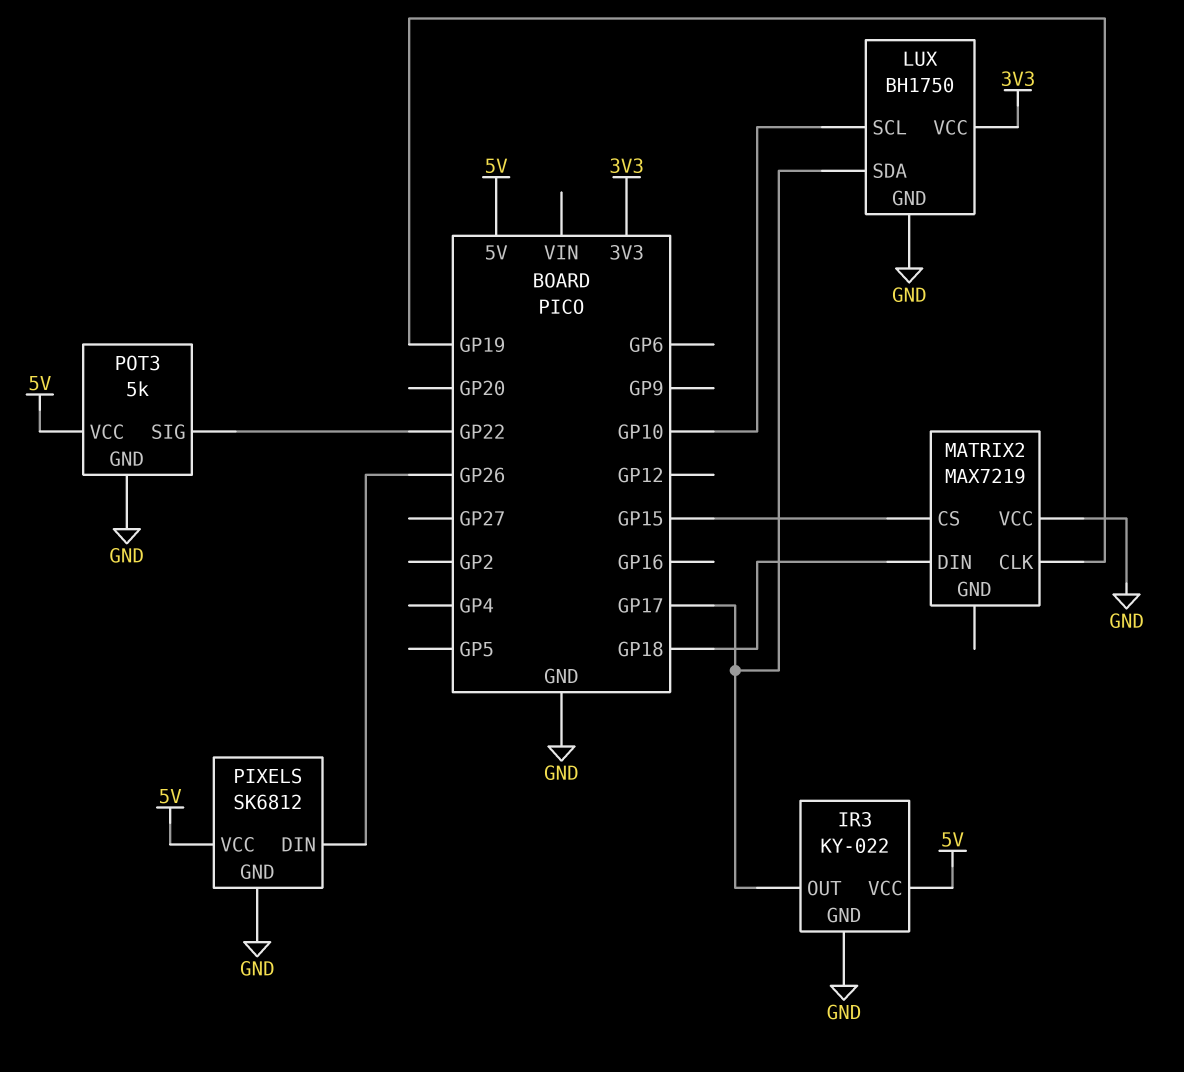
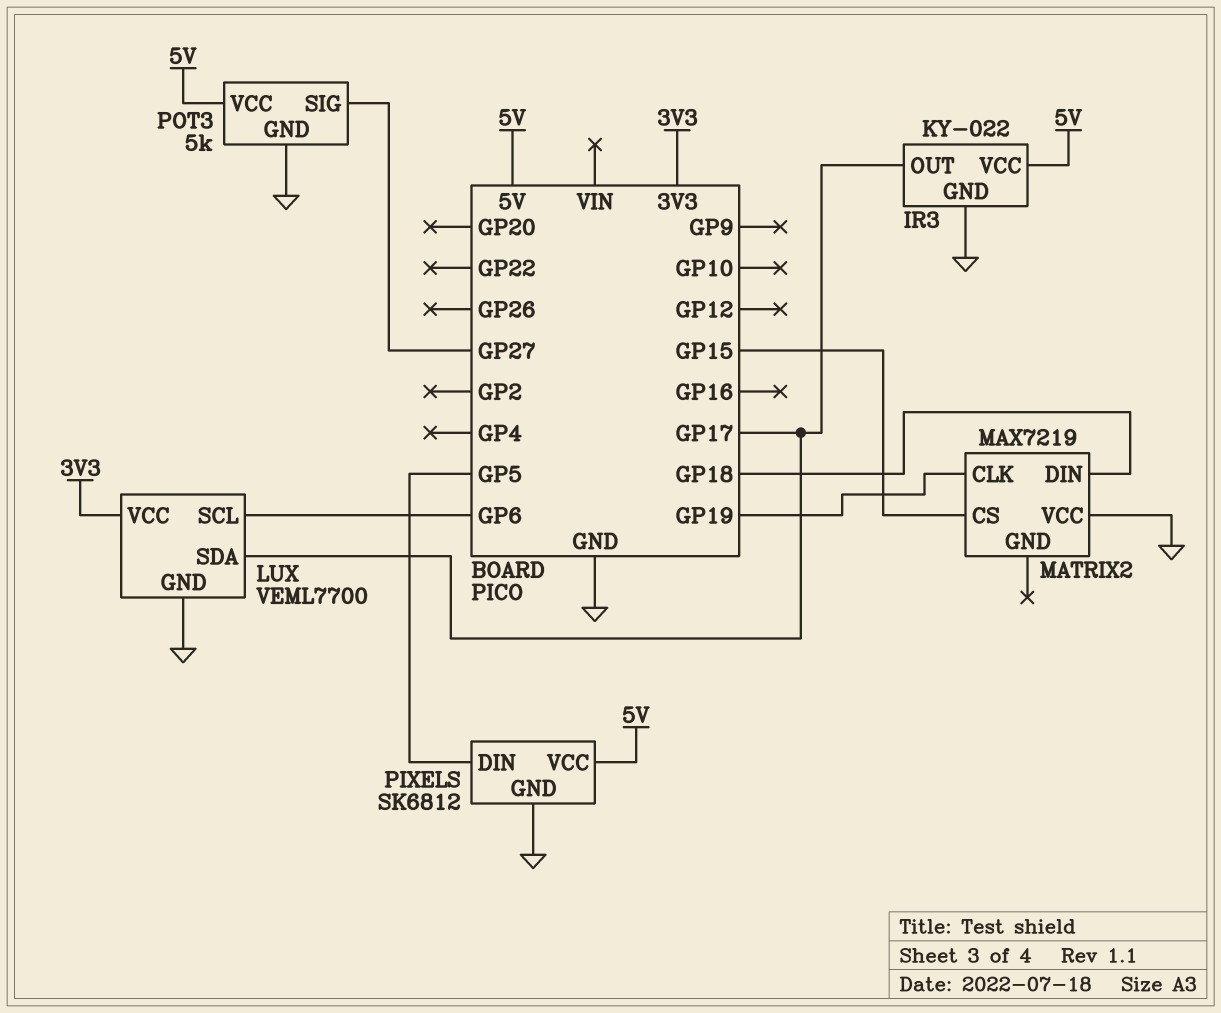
LUX: BH1750 -> VEML7700
LUX pin SCL: GP10 -> GP6
PIXELS pin DIN: GP26 -> GP5
POT3 pin SIG: GP22 -> GP27

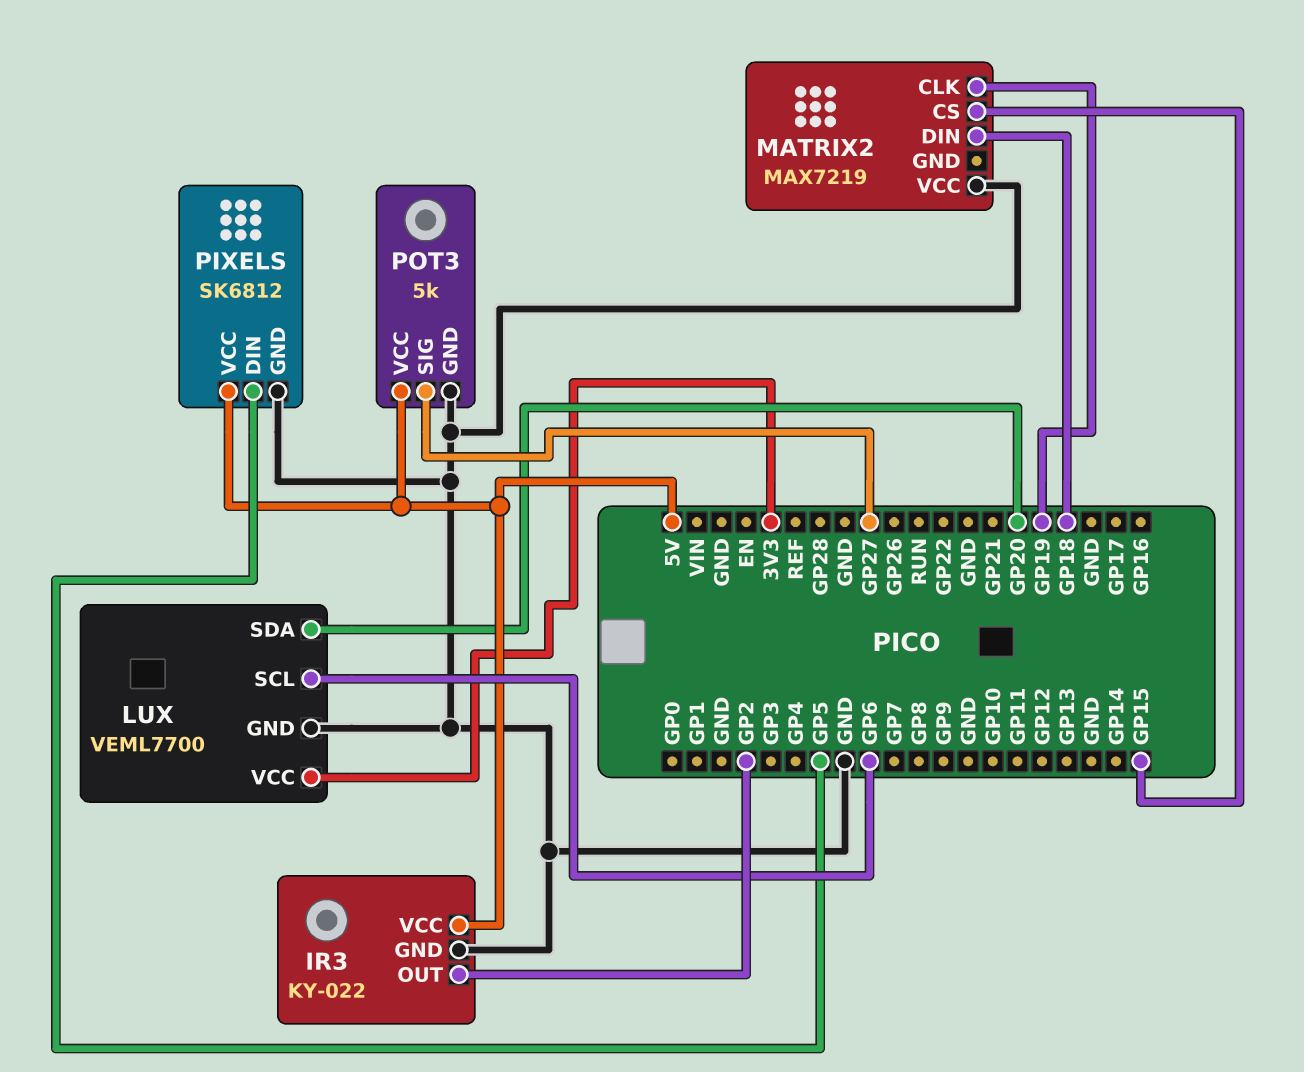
IR3 pin OUT: GP17 -> GP2
LUX pin SDA: GP17 -> GP20

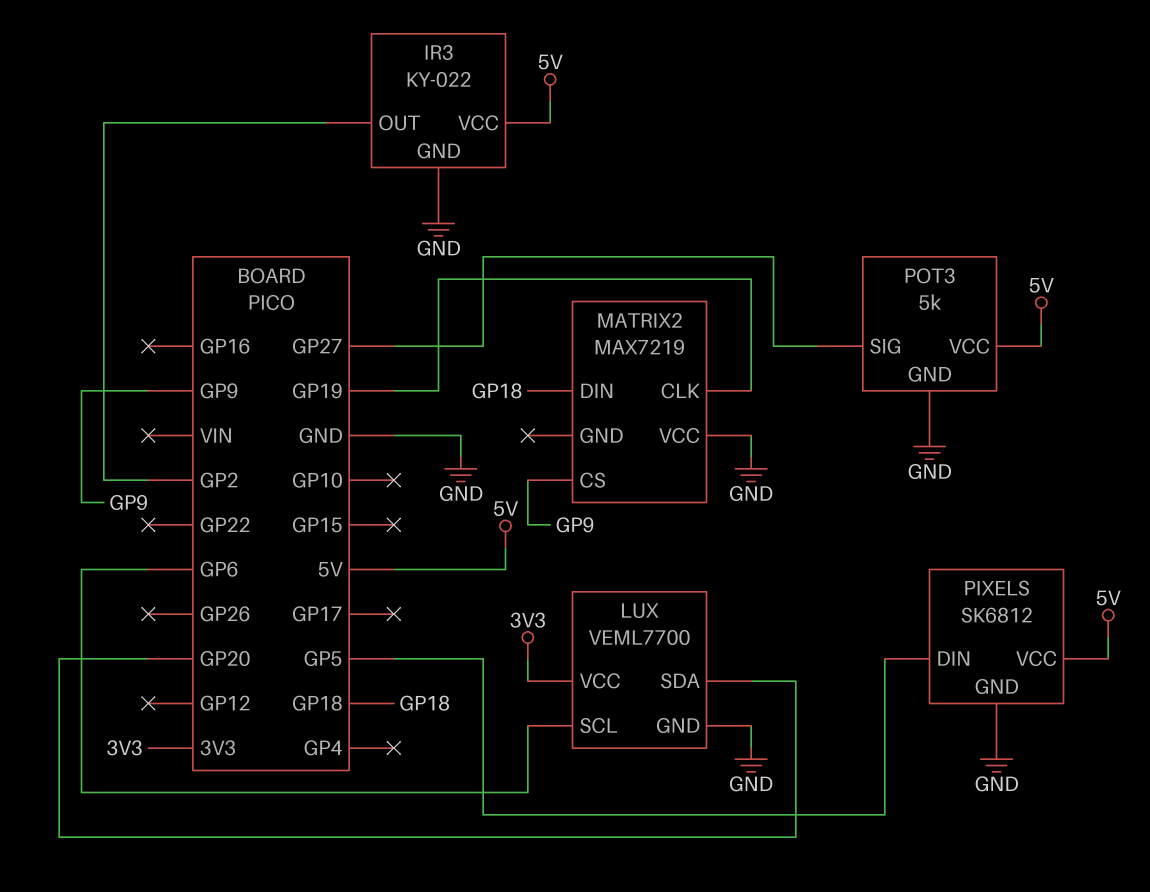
MATRIX2 pin CS: GP15 -> GP9

